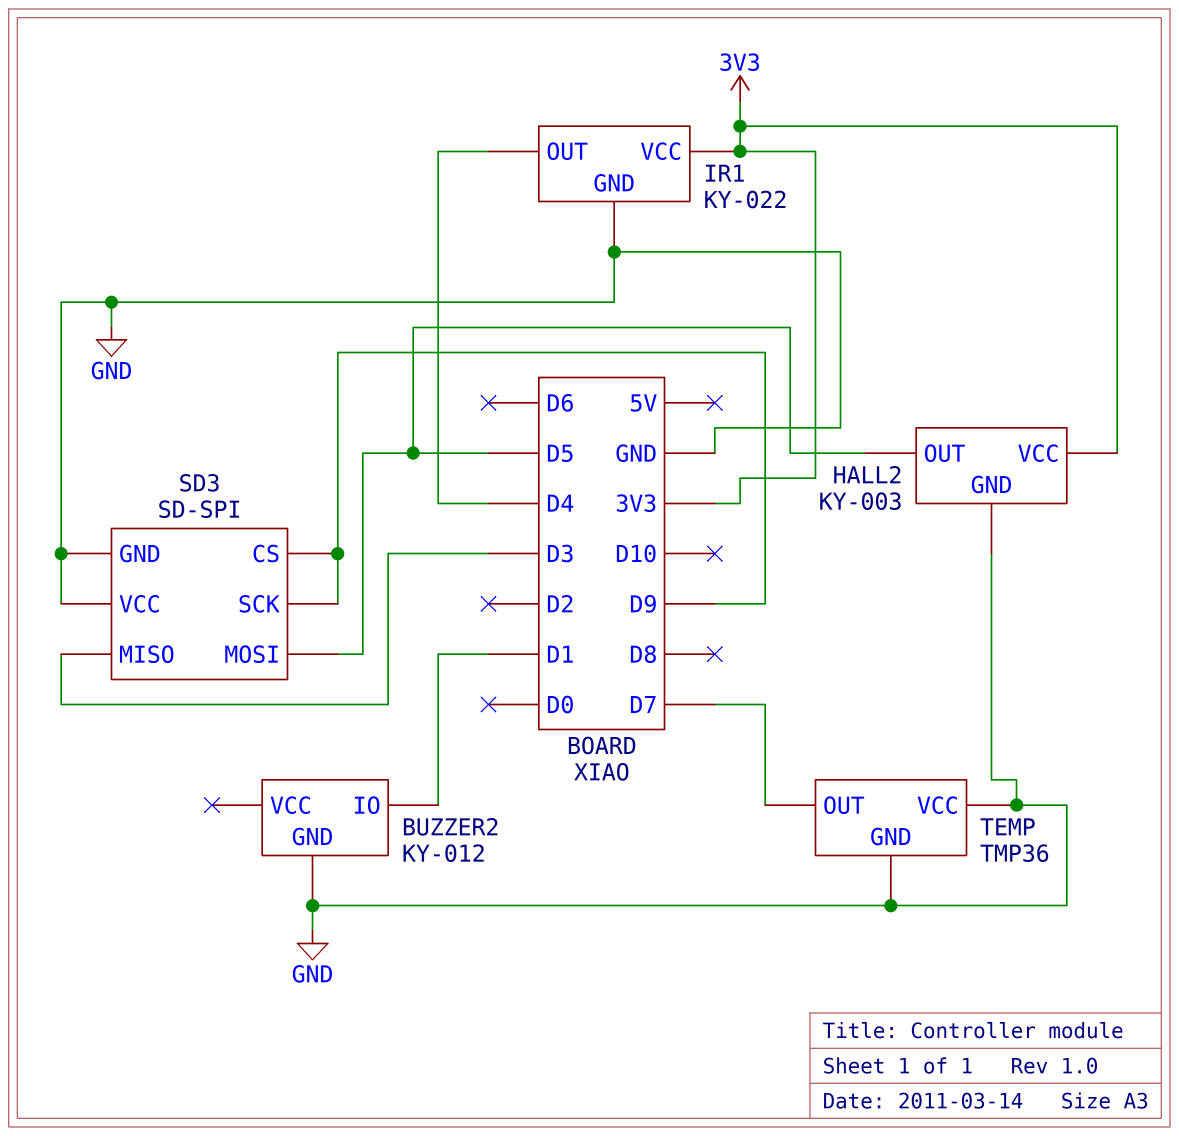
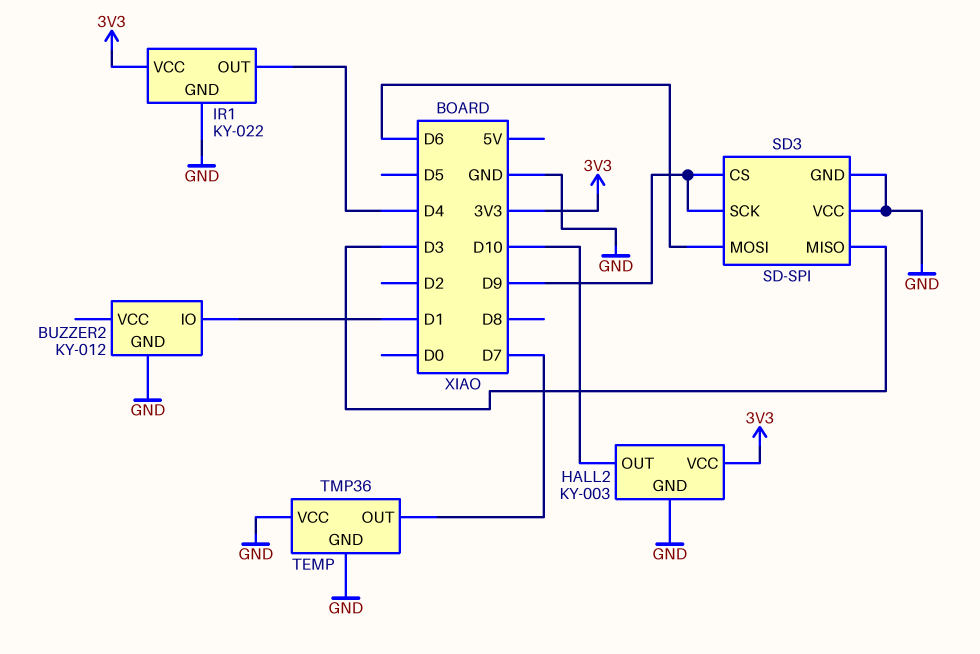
HALL2 pin OUT: D5 -> D10
SD3 pin MOSI: D5 -> D6

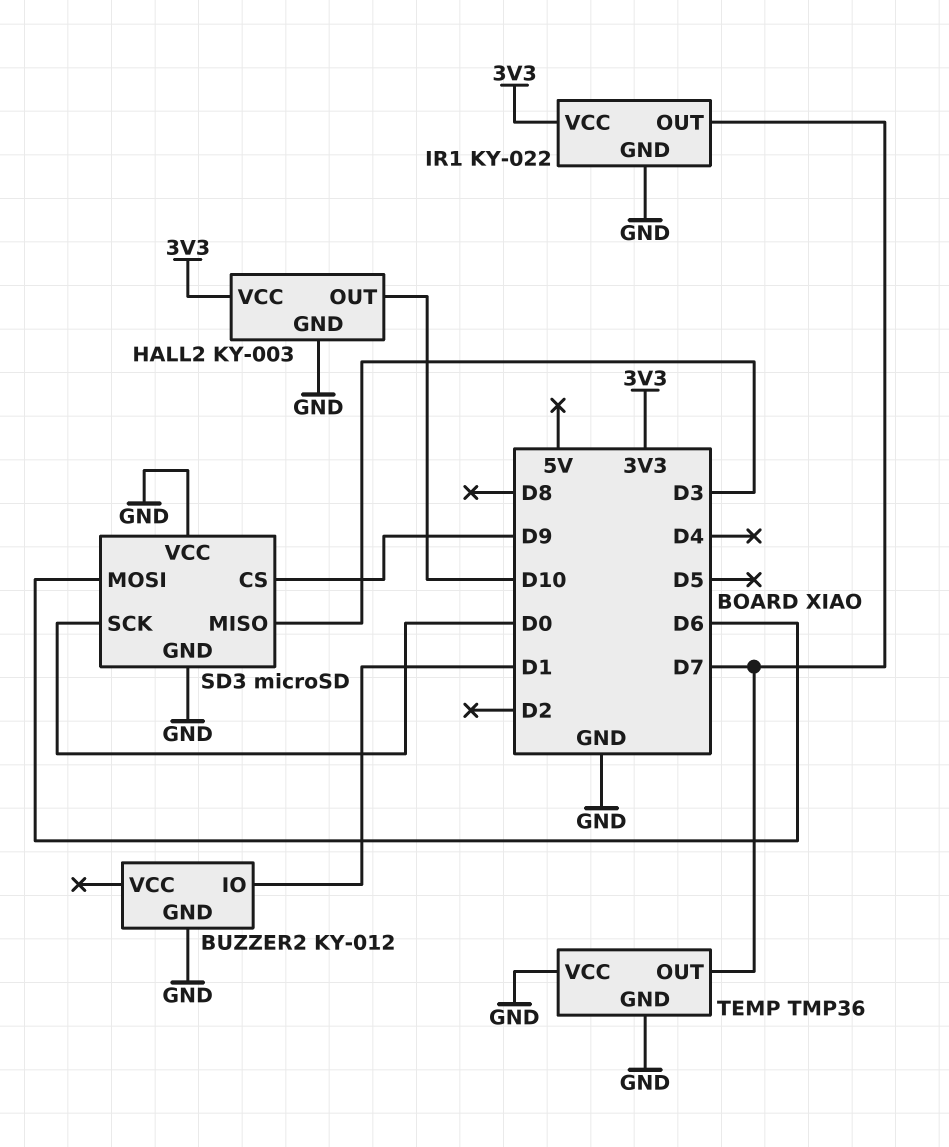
IR1 pin OUT: D4 -> D7
SD3: SD-SPI -> microSD
SD3 pin SCK: D9 -> D0

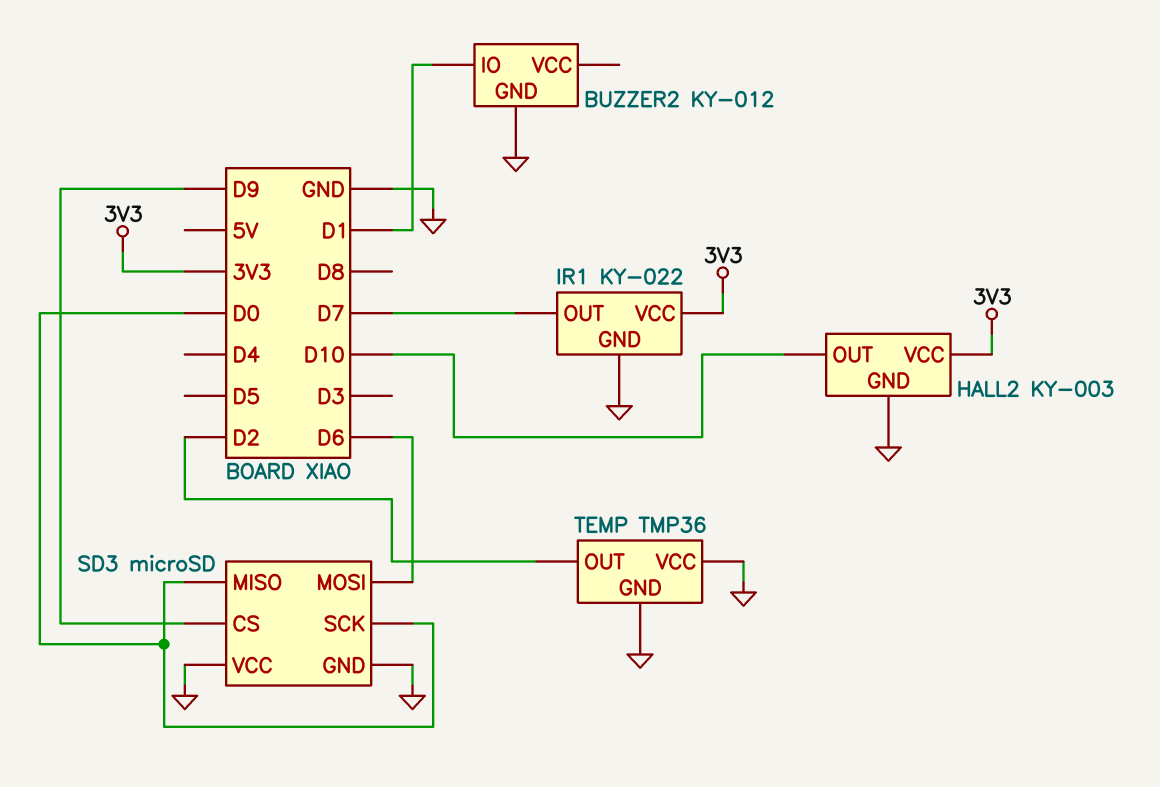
SD3 pin MISO: D3 -> D0
TEMP pin OUT: D7 -> D2

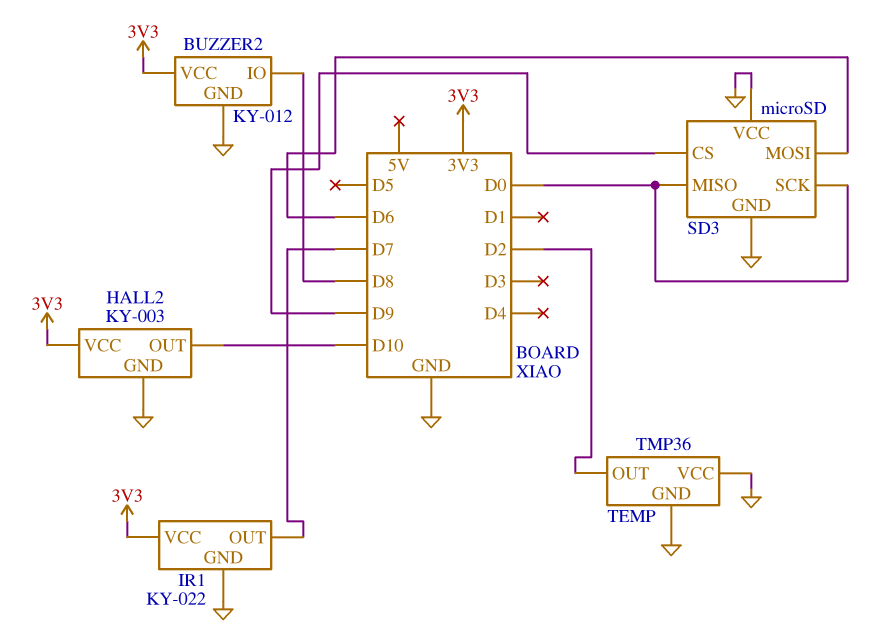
BUZZER2 pin IO: D1 -> D8
BUZZER2 pin VCC: none -> 3V3

